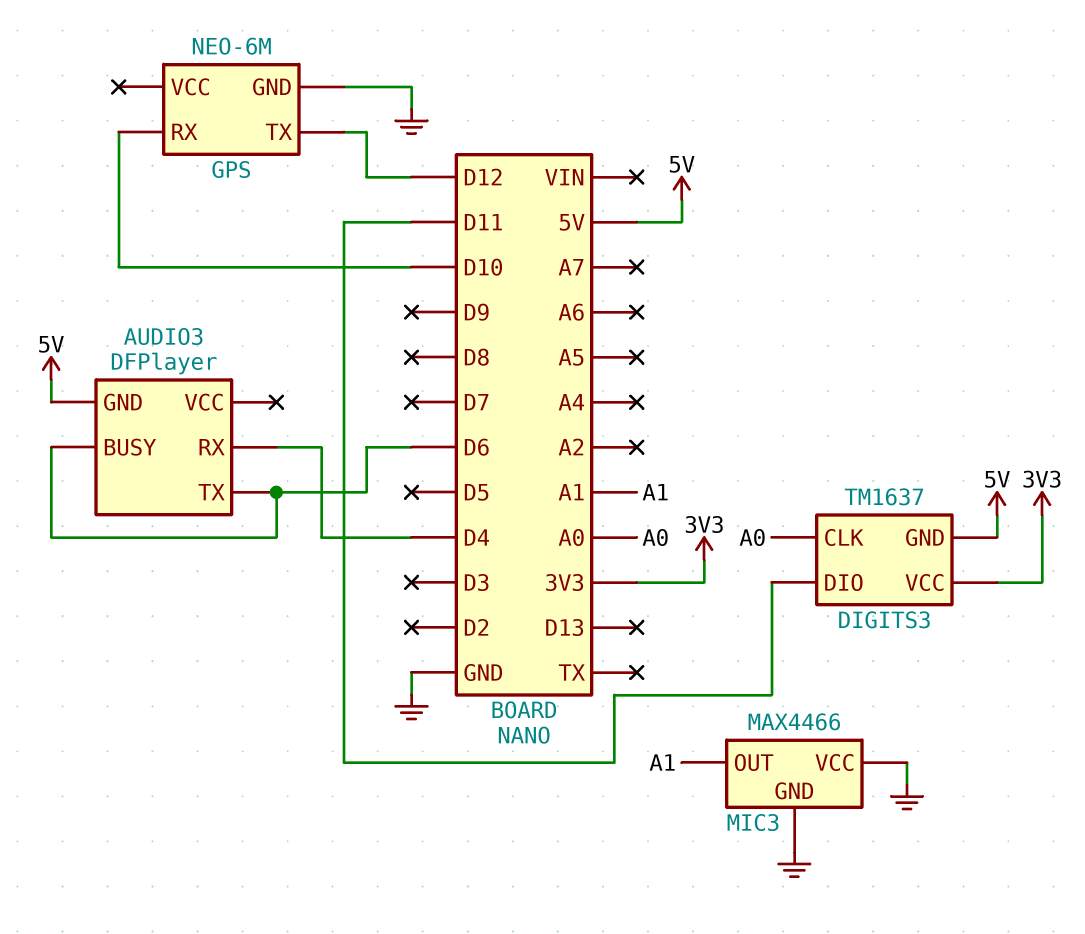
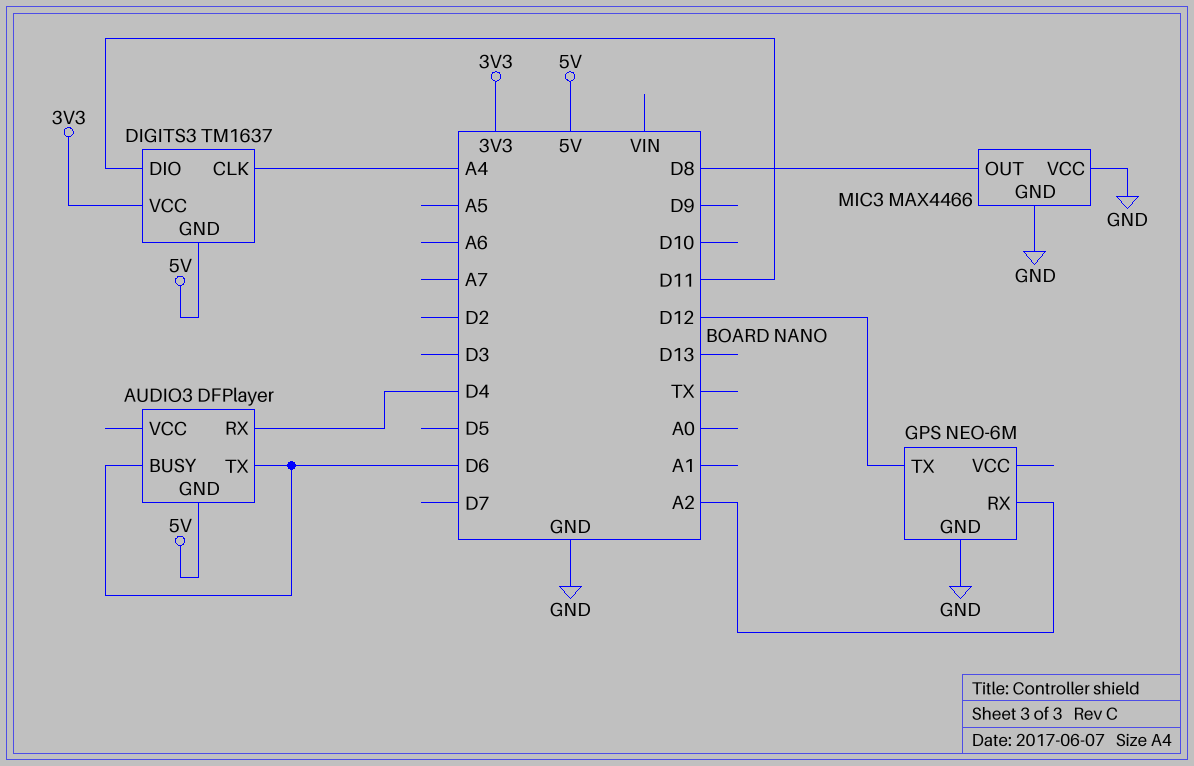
DIGITS3 pin CLK: A0 -> A4
GPS pin RX: D10 -> A2
MIC3 pin OUT: A1 -> D8

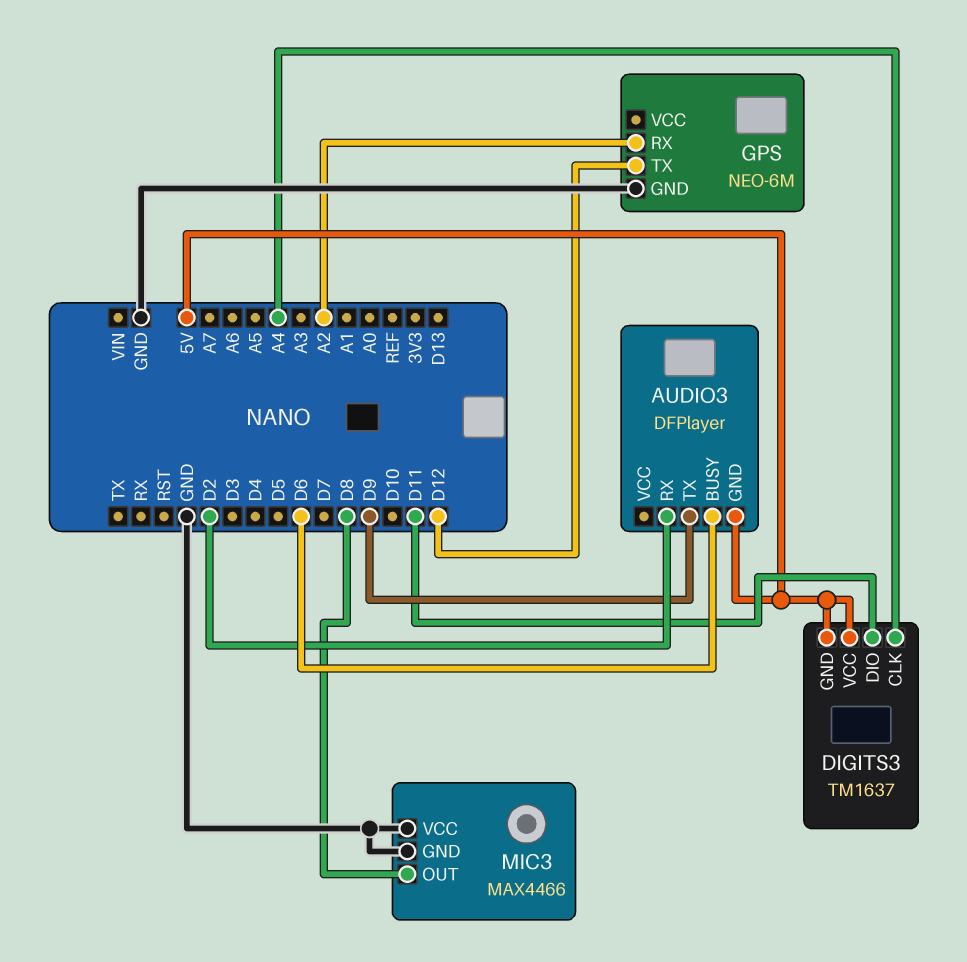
AUDIO3 pin RX: D4 -> D2
AUDIO3 pin TX: D6 -> D9
DIGITS3 pin VCC: 3V3 -> 5V

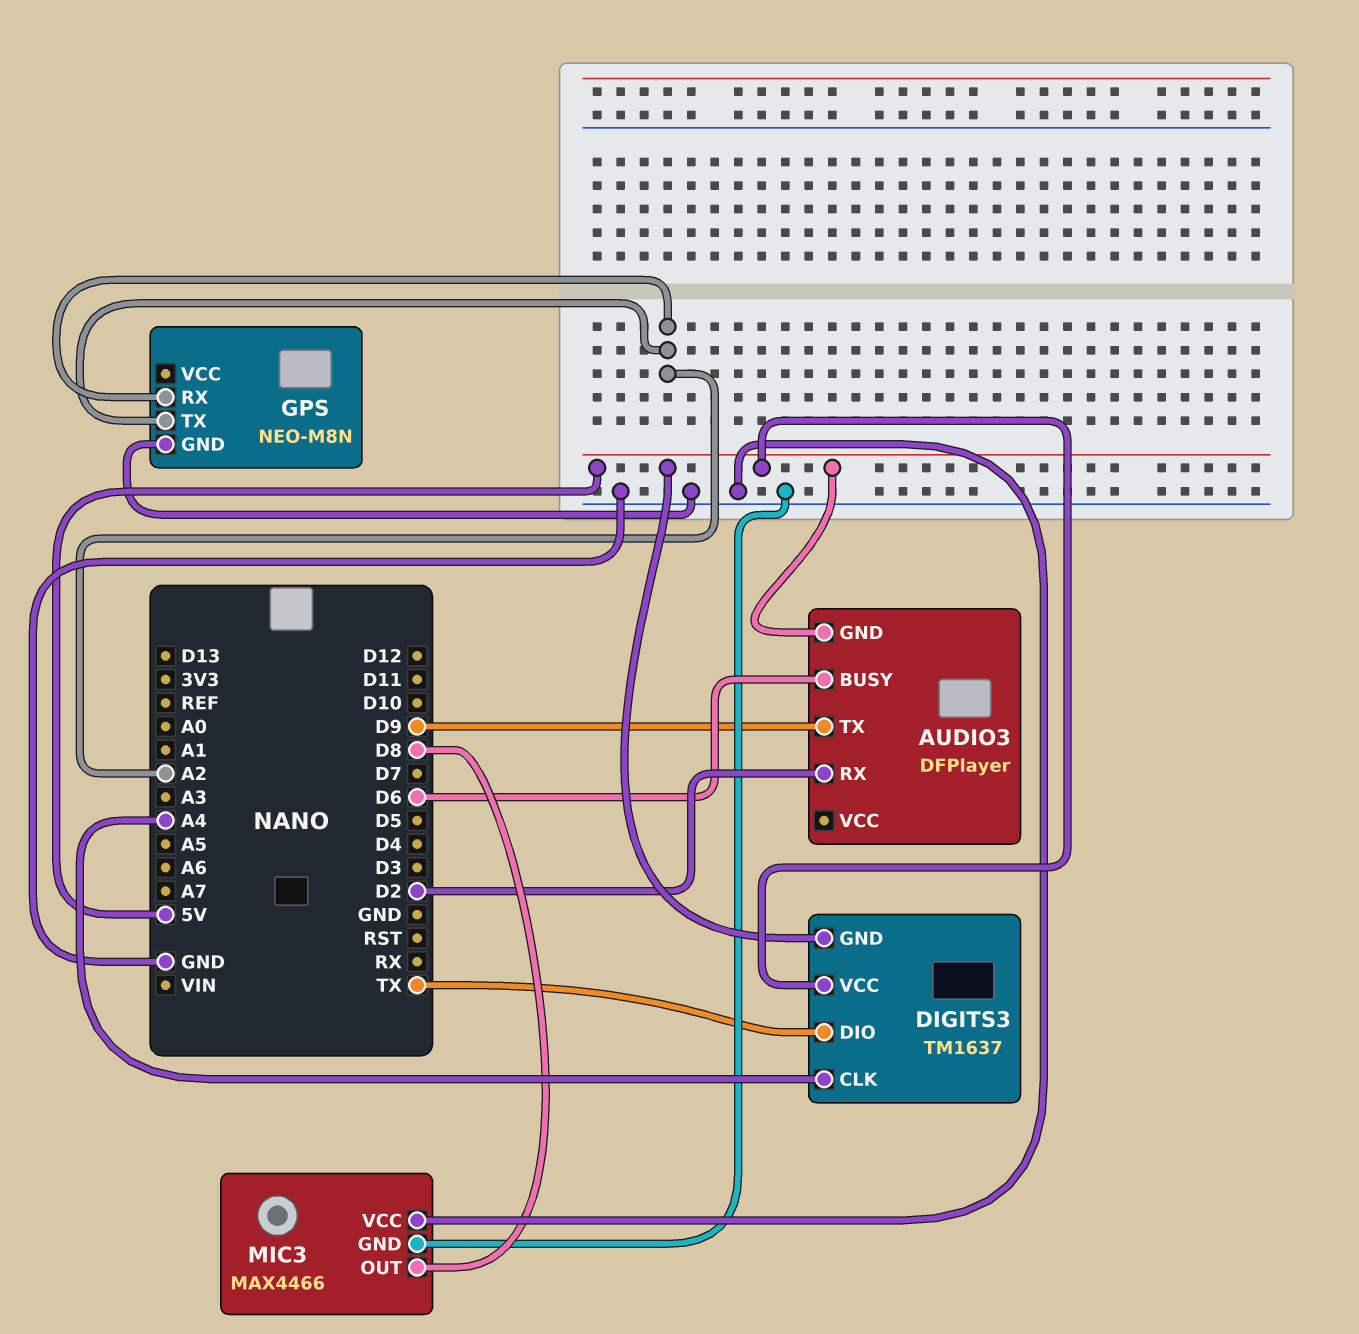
DIGITS3 pin DIO: D11 -> TX
GPS: NEO-6M -> NEO-M8N
GPS pin TX: D12 -> A2

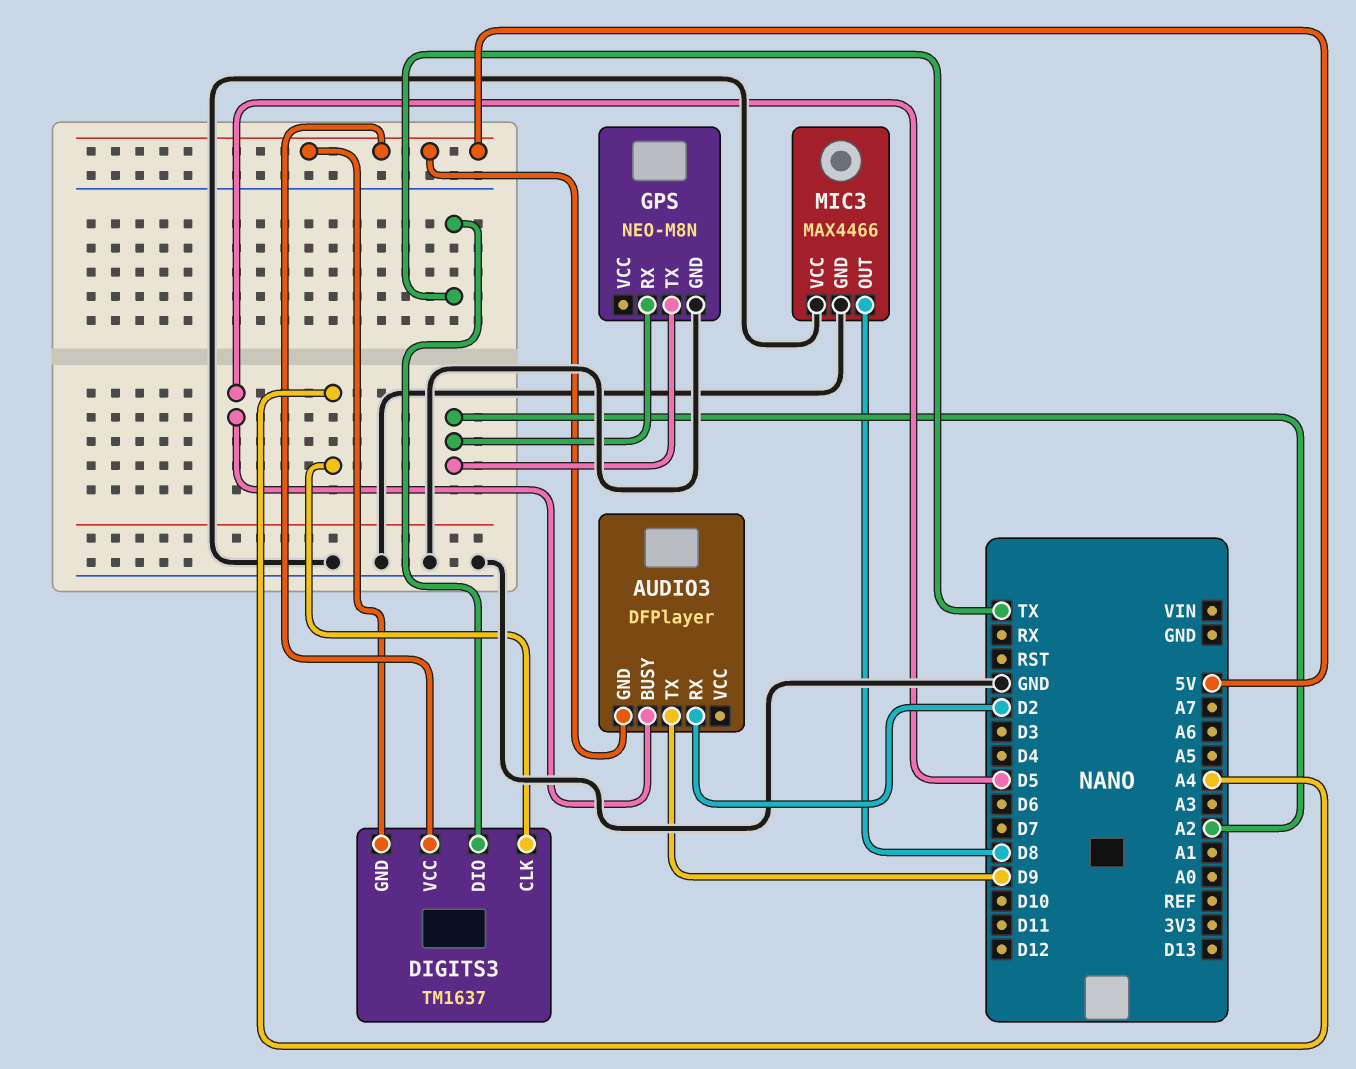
AUDIO3 pin BUSY: D6 -> D5

